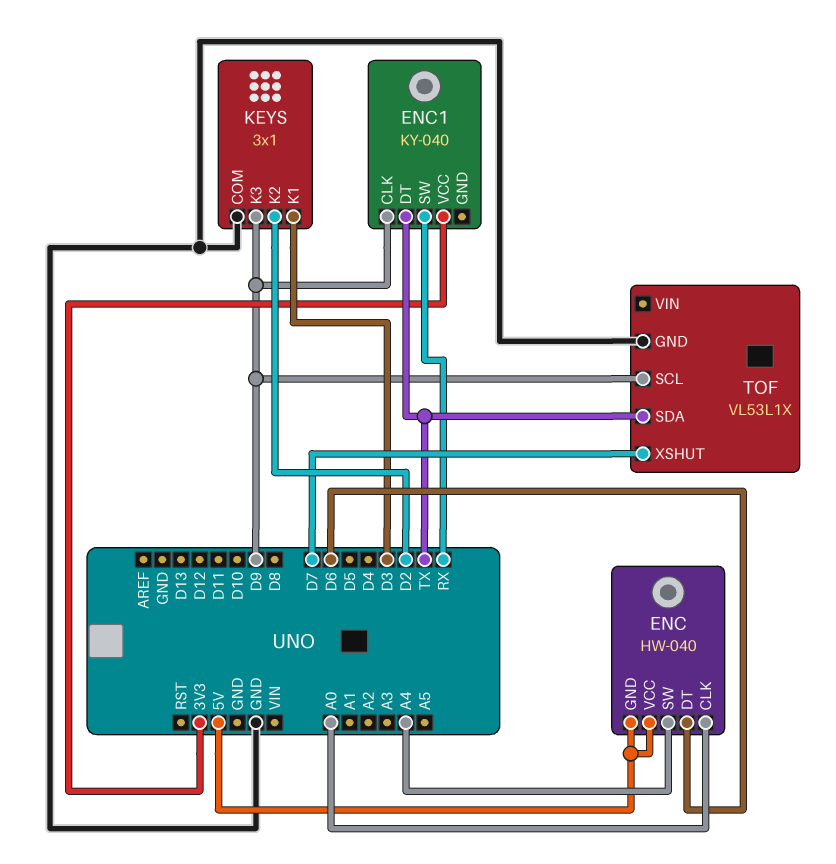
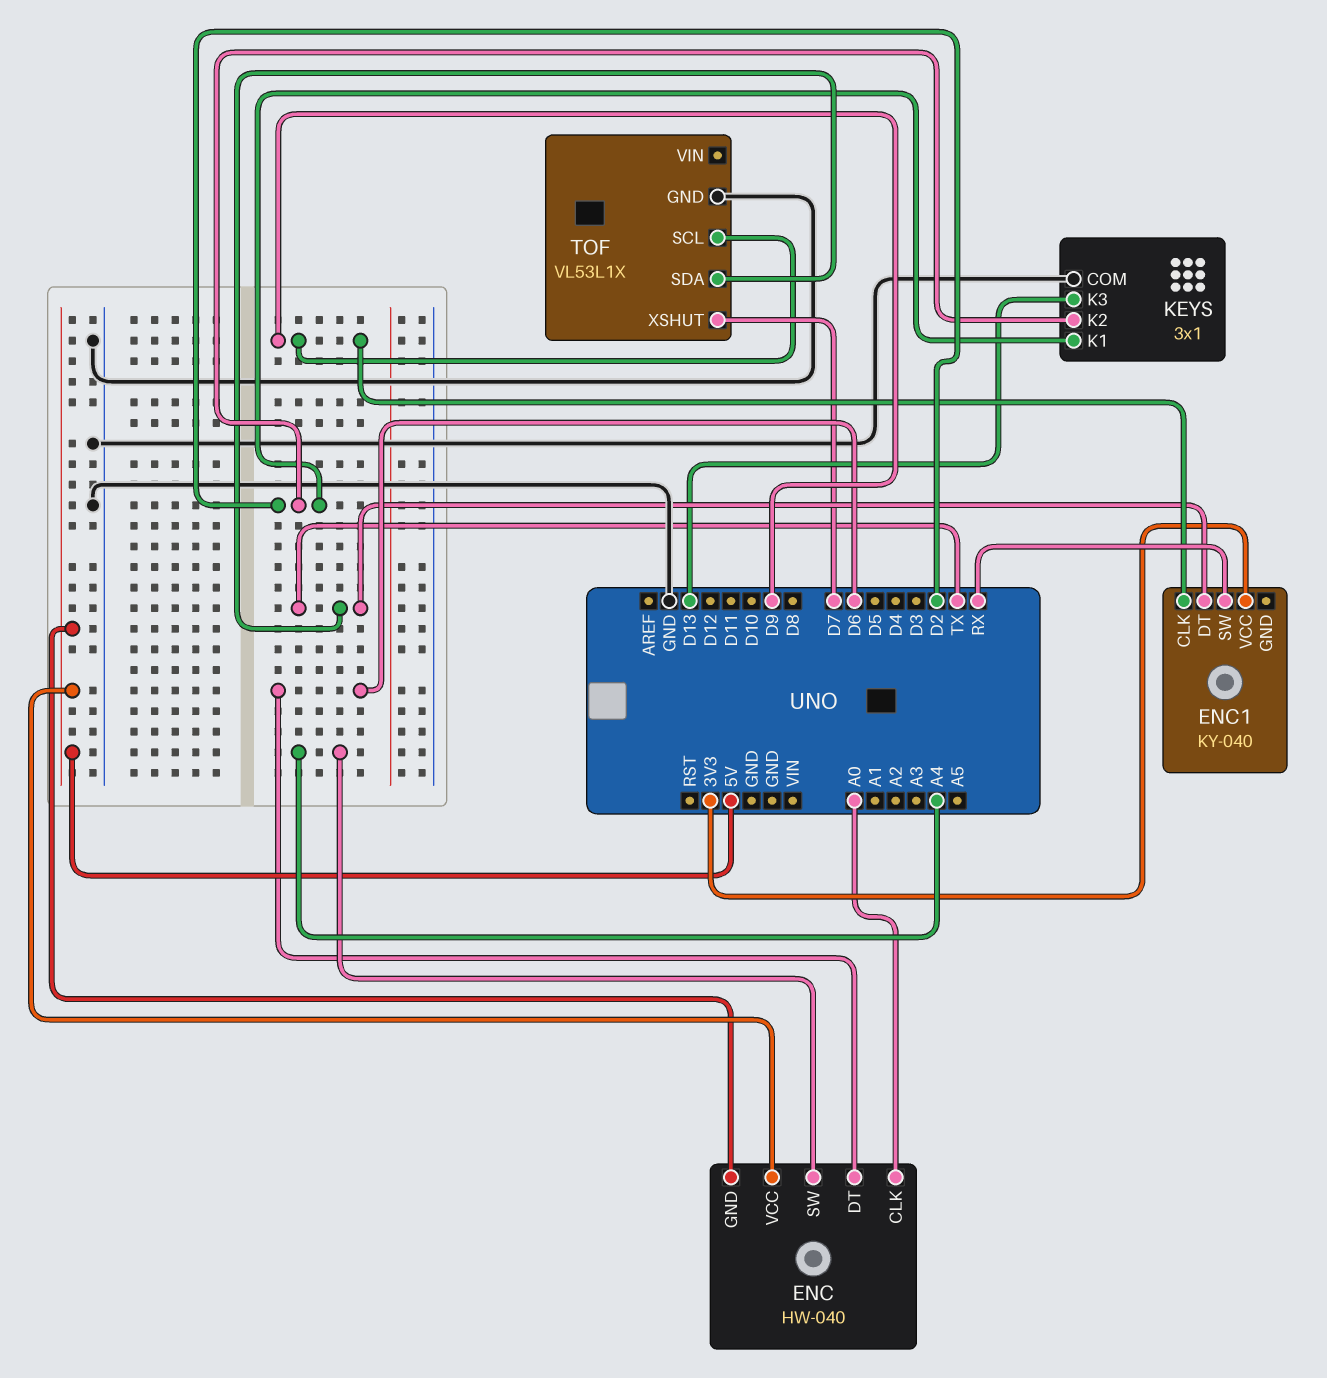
KEYS pin K1: D3 -> D2
KEYS pin K3: D9 -> D13

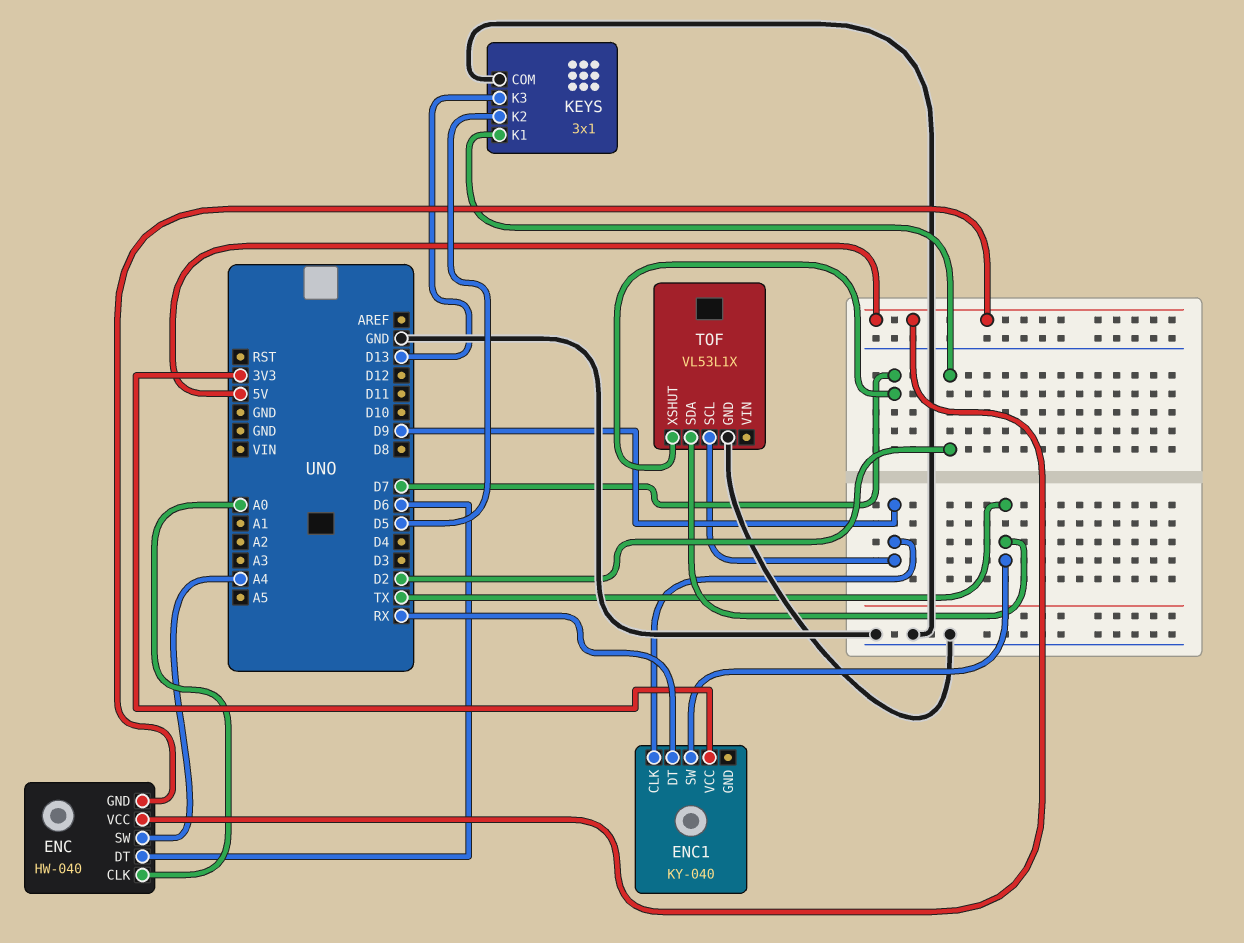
ENC1 pin DT: TX -> RX
ENC1 pin SW: RX -> TX
KEYS pin K2: D2 -> D5

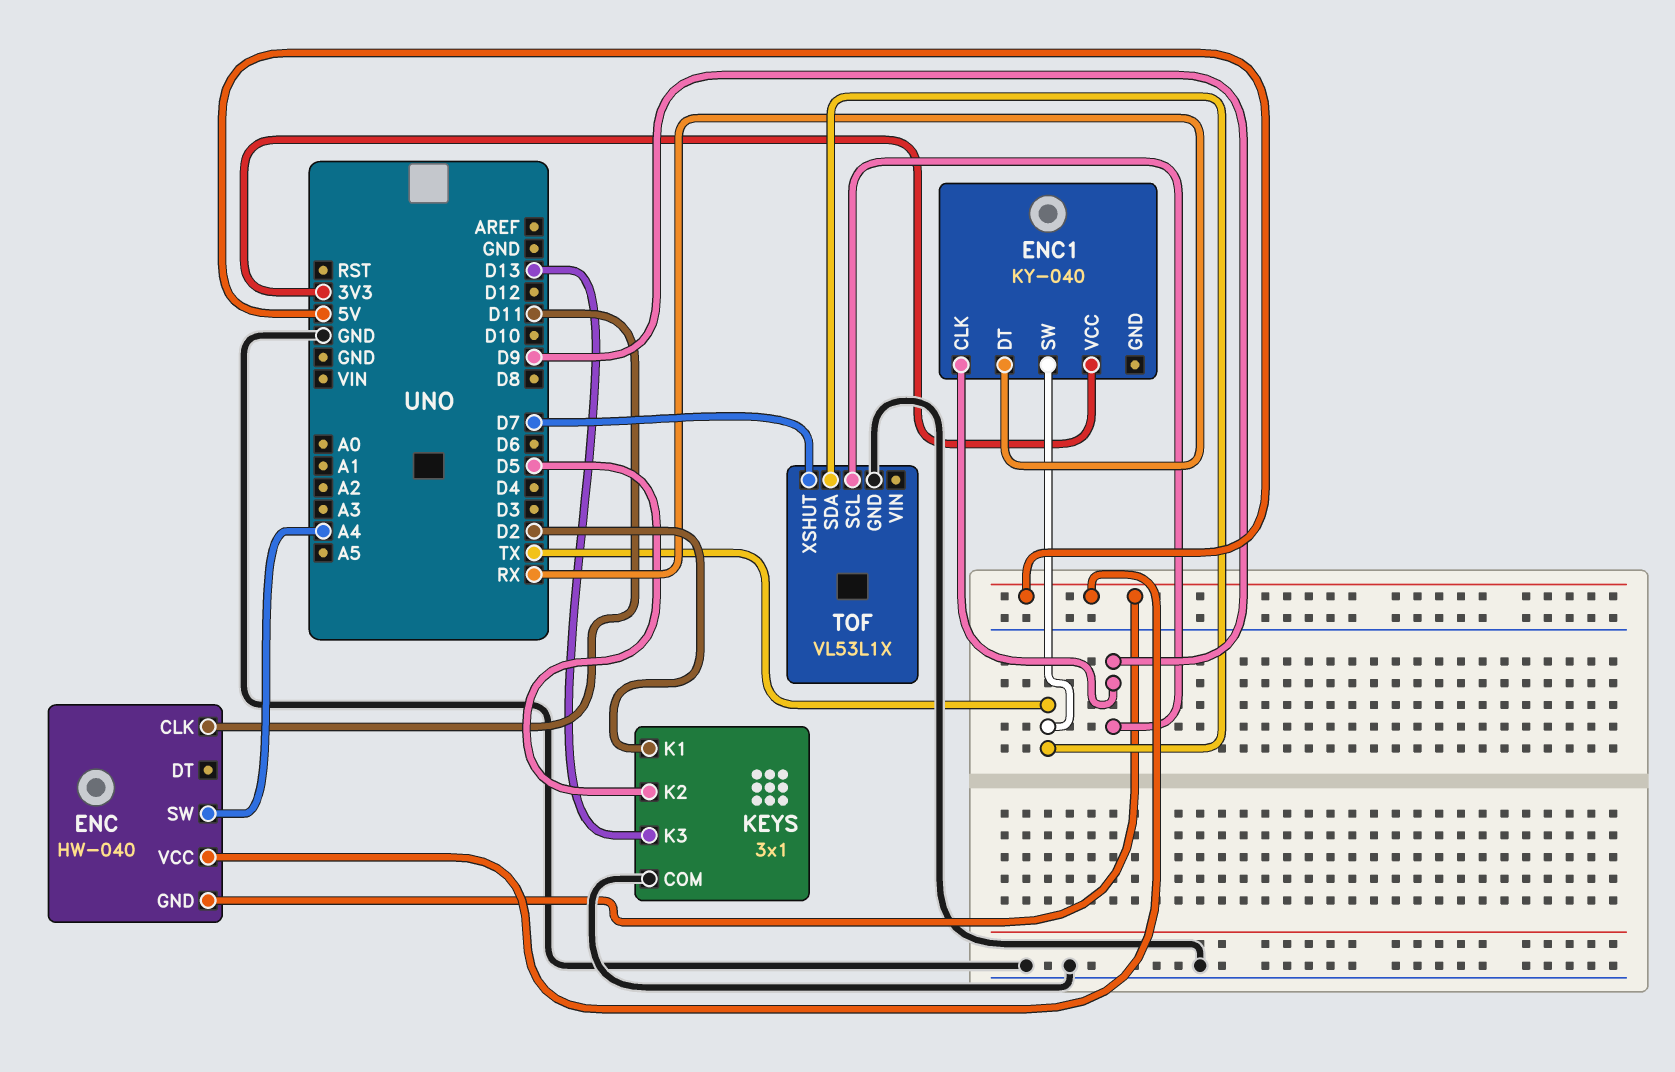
ENC pin CLK: A0 -> D11
ENC pin DT: D6 -> none

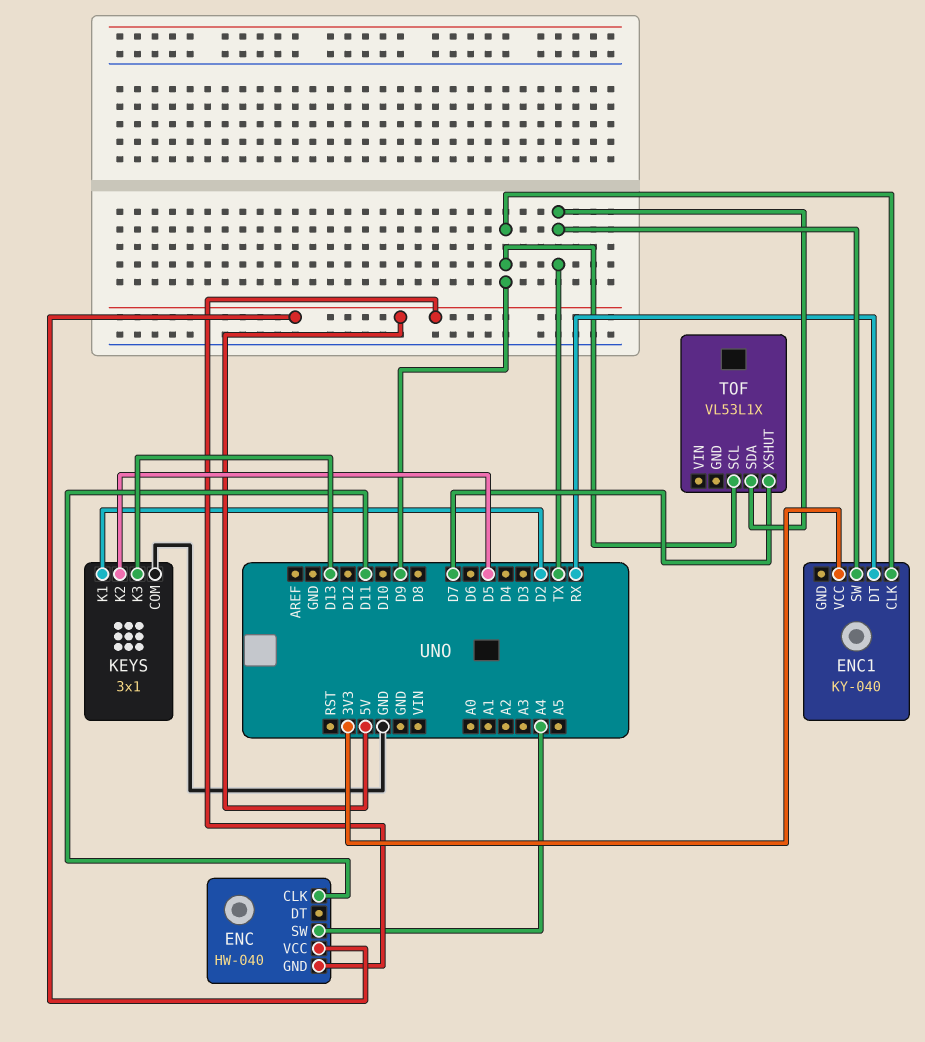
TOF pin GND: GND -> none

